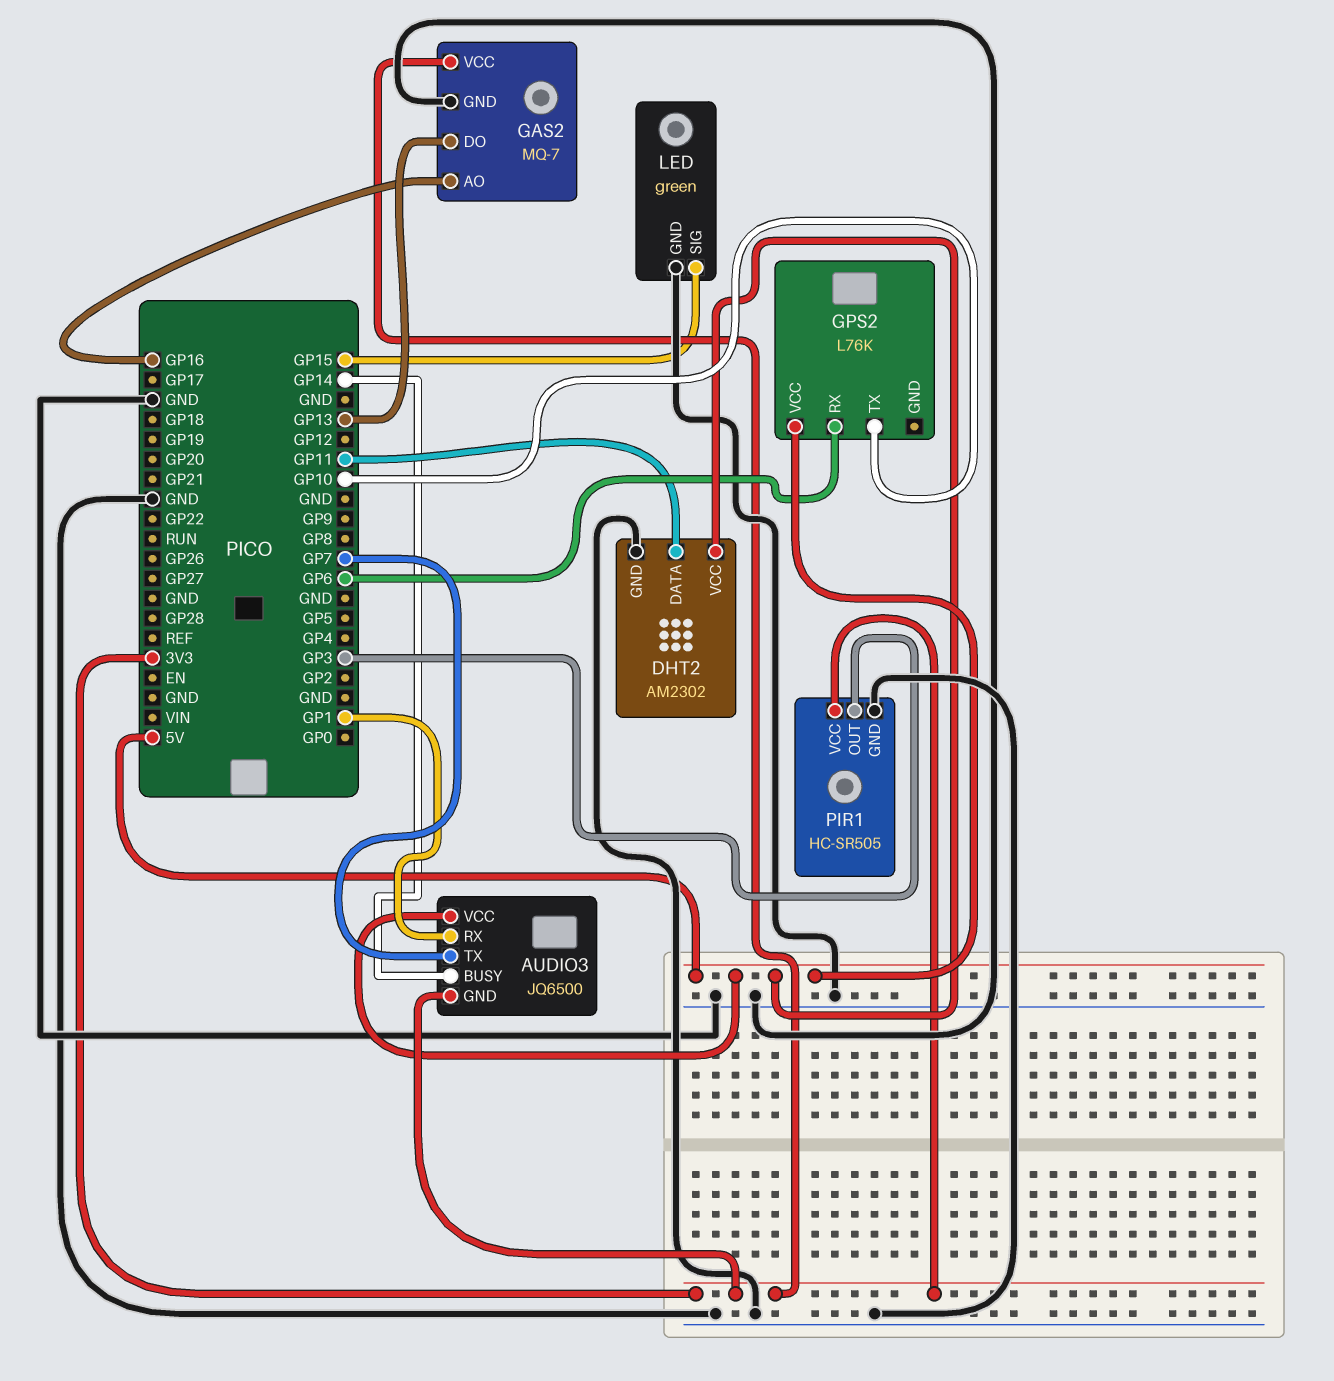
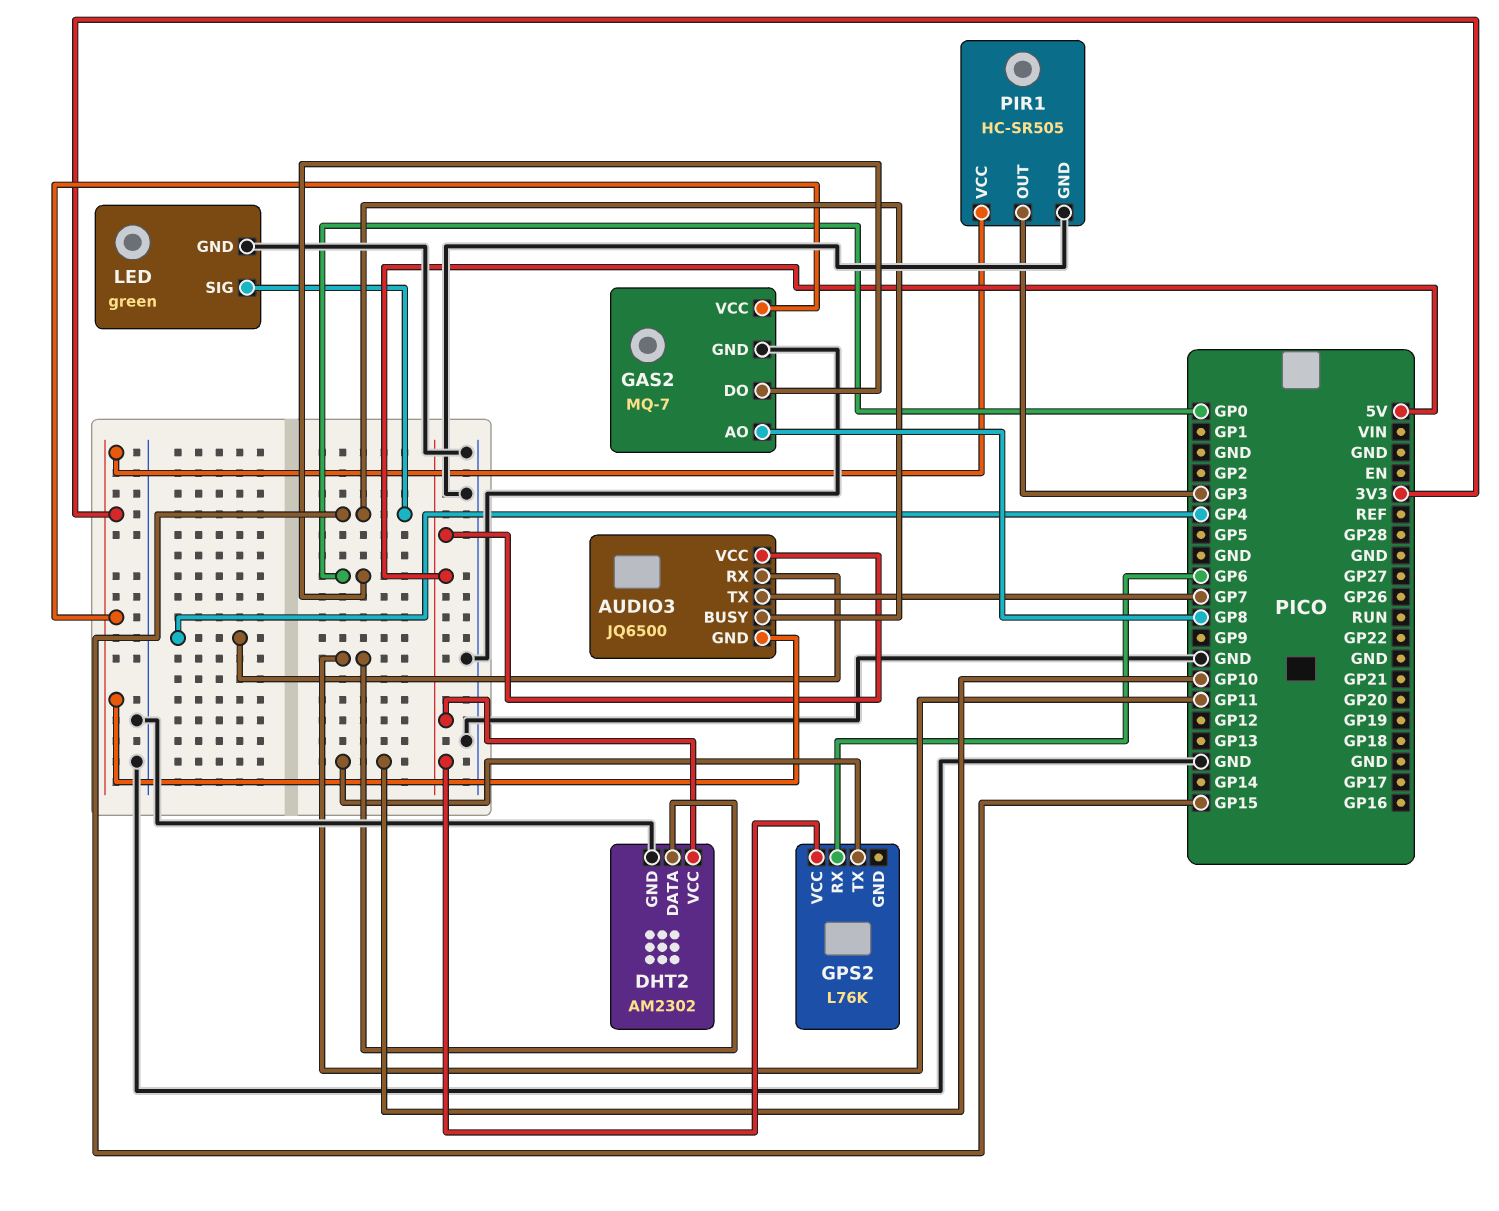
AUDIO3 pin BUSY: GP14 -> GP15
AUDIO3 pin RX: GP1 -> GP4
GAS2 pin AO: GP16 -> GP8
GAS2 pin DO: GP13 -> GP0

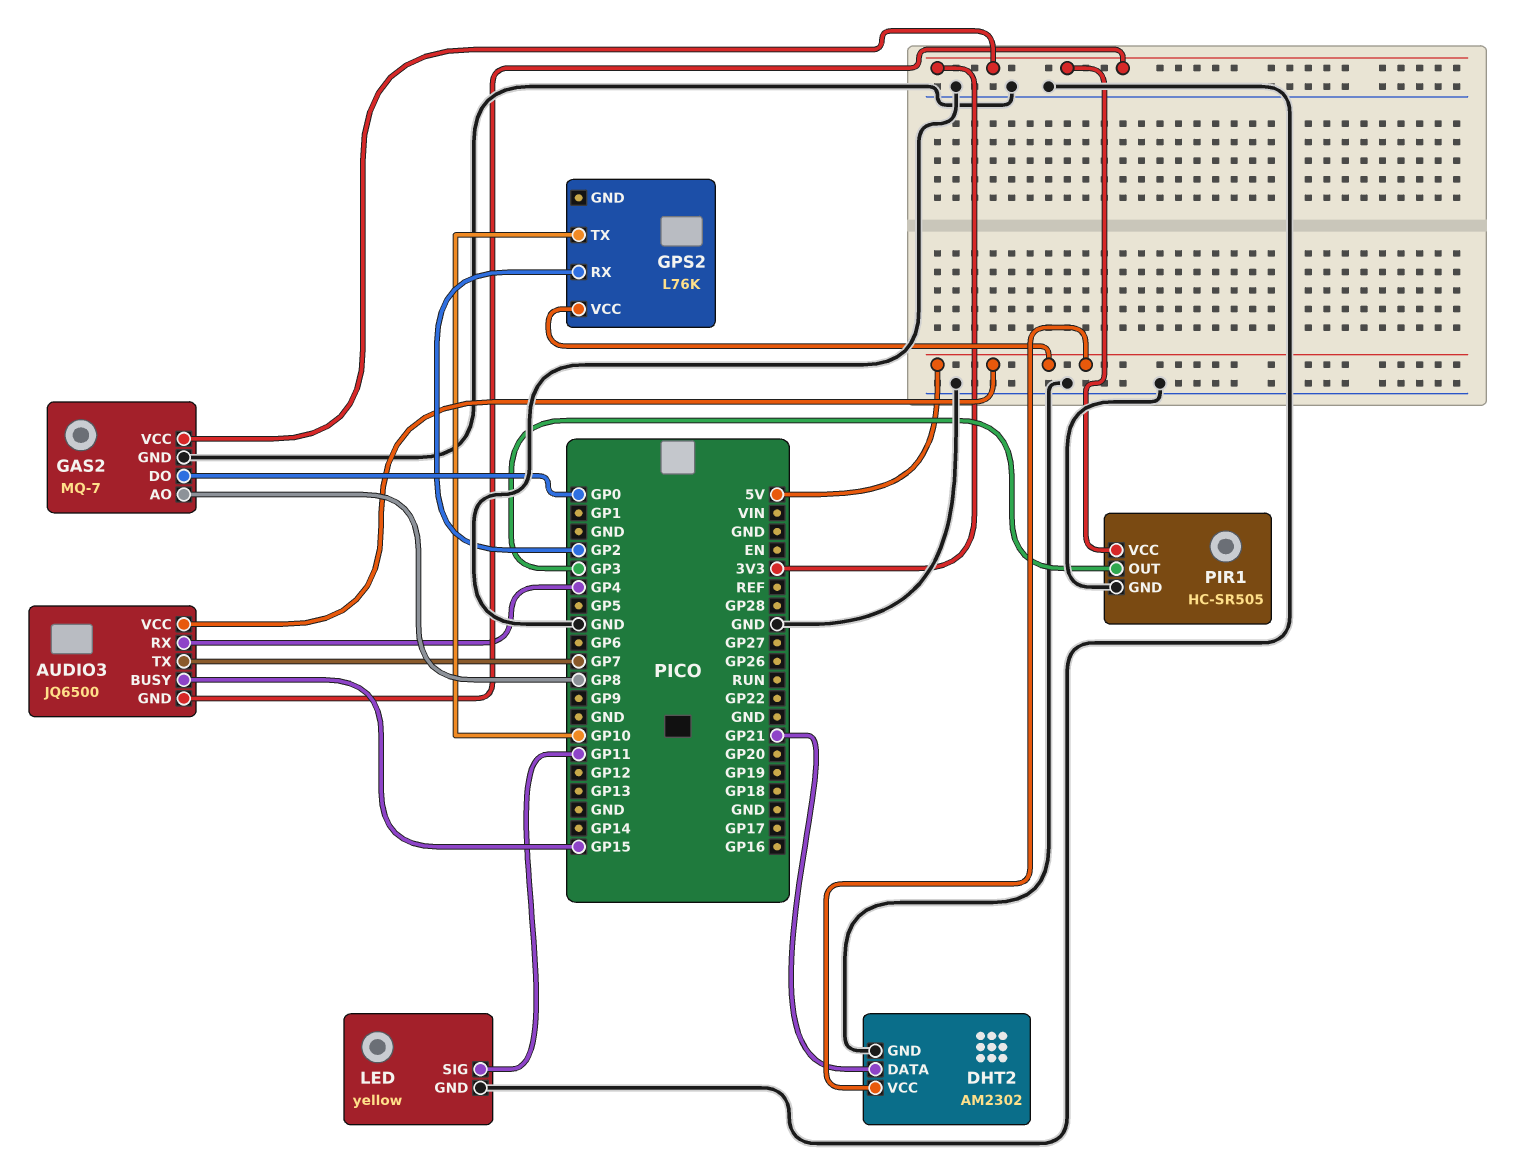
DHT2 pin DATA: GP11 -> GP21
GPS2 pin RX: GP6 -> GP2
LED: green -> yellow
LED pin SIG: GP15 -> GP11

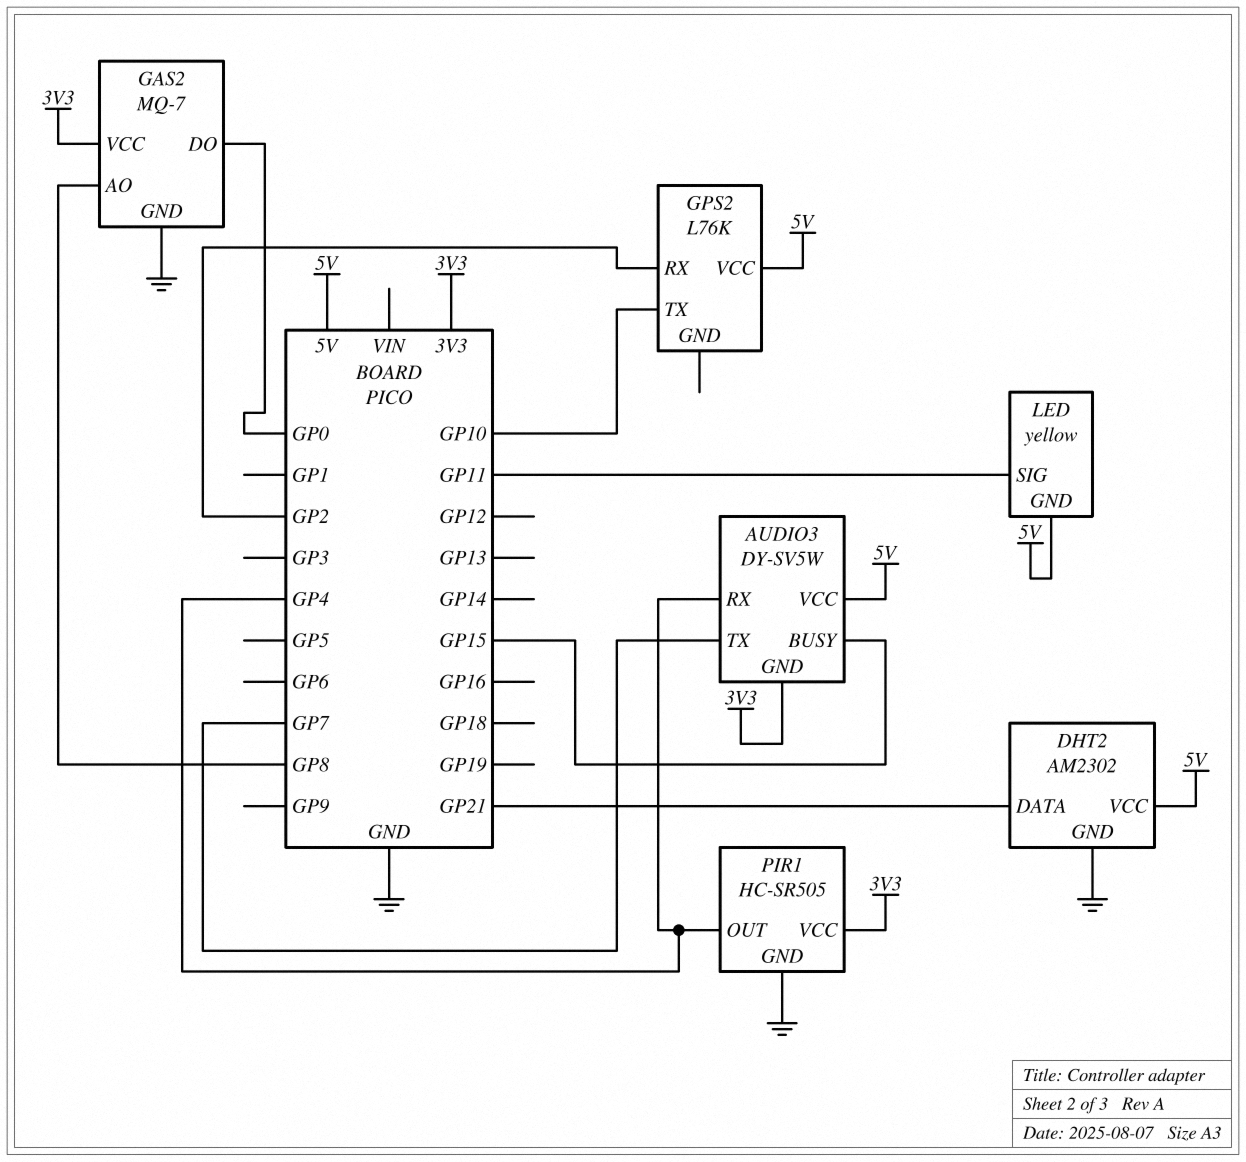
AUDIO3: JQ6500 -> DY-SV5W
LED pin GND: GND -> 5V
PIR1 pin OUT: GP3 -> GP4

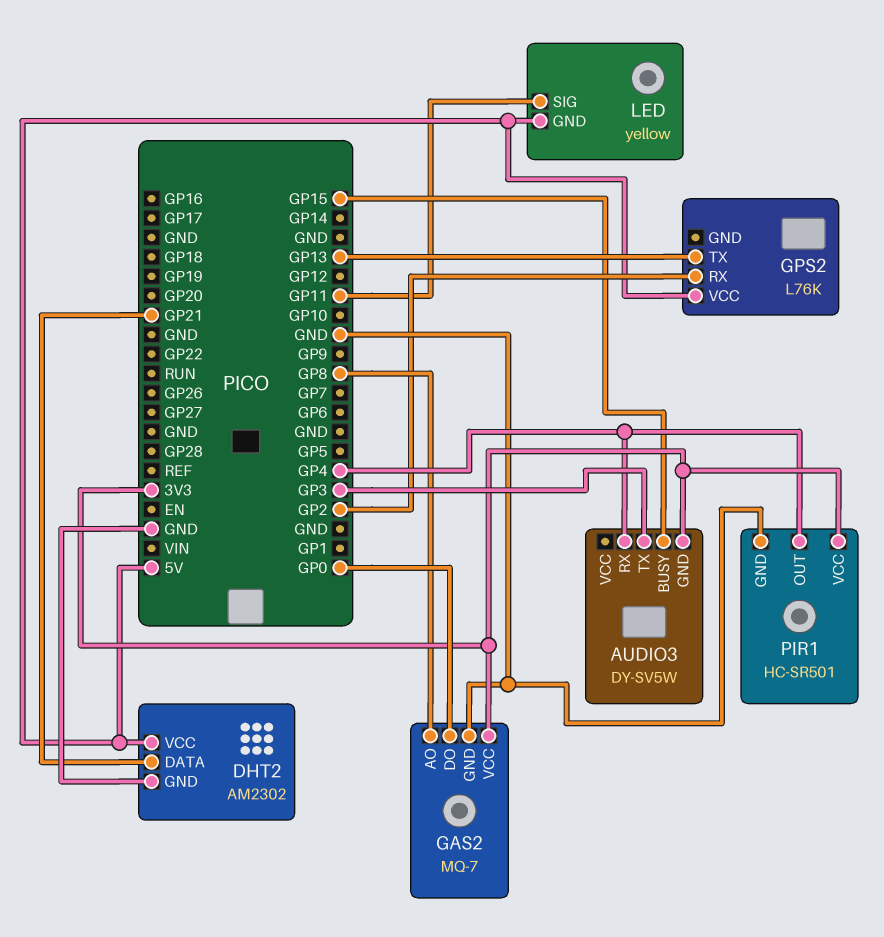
AUDIO3 pin TX: GP7 -> GP3
AUDIO3 pin VCC: 5V -> none
GPS2 pin TX: GP10 -> GP13
PIR1: HC-SR505 -> HC-SR501

